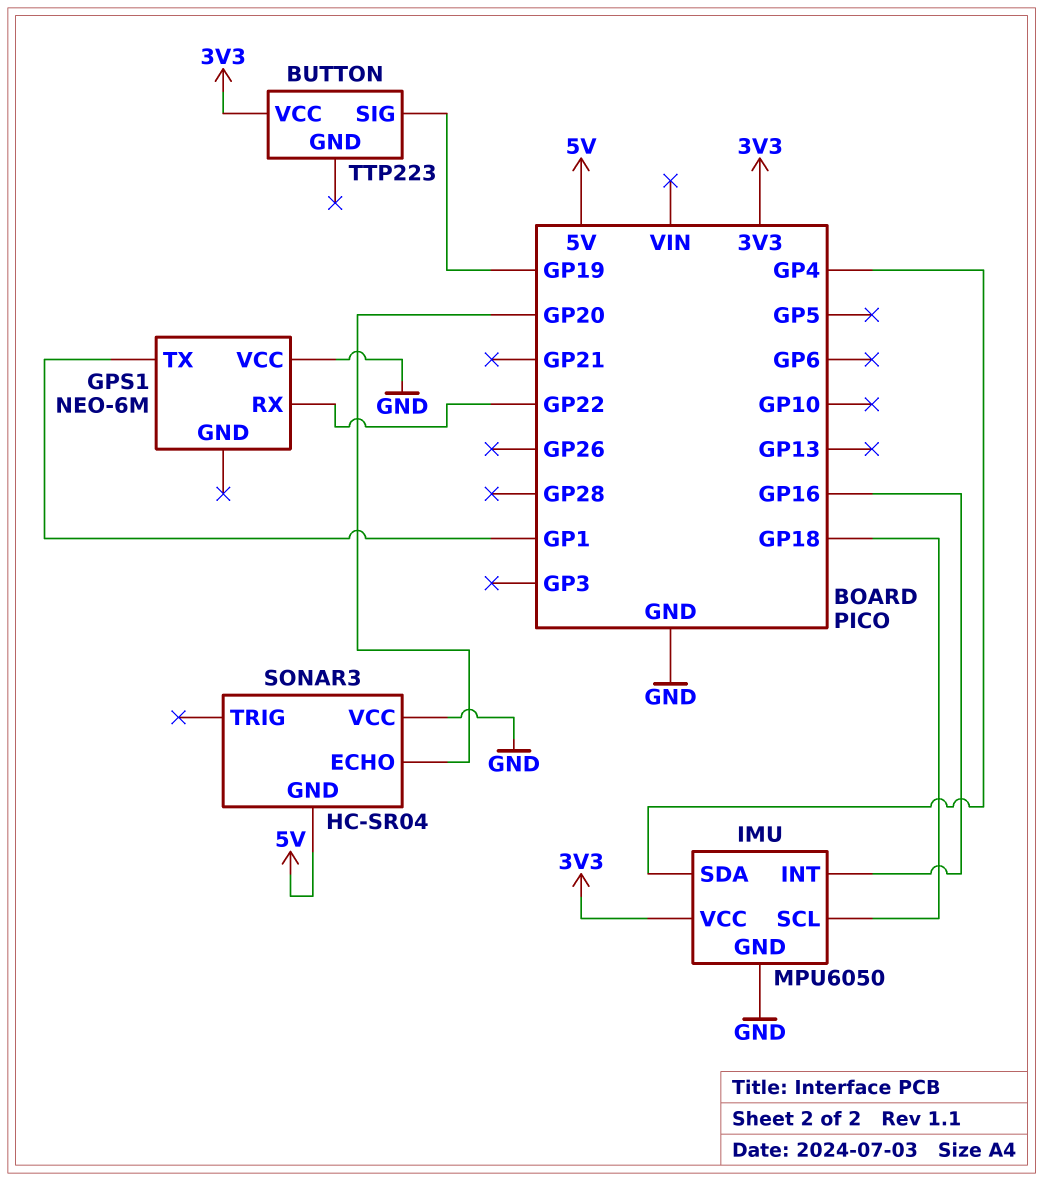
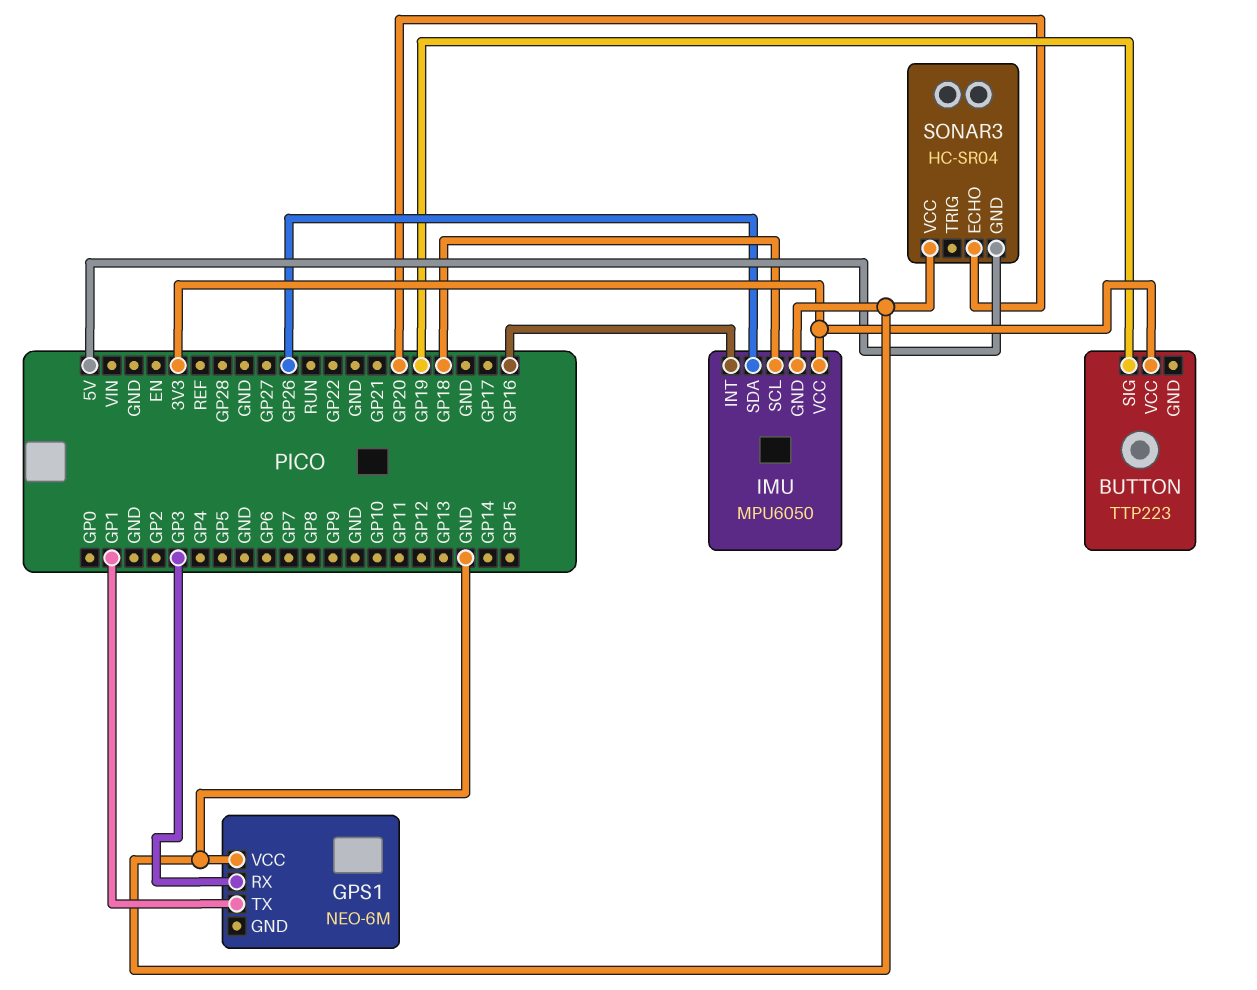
GPS1 pin RX: GP22 -> GP3
IMU pin SDA: GP4 -> GP26

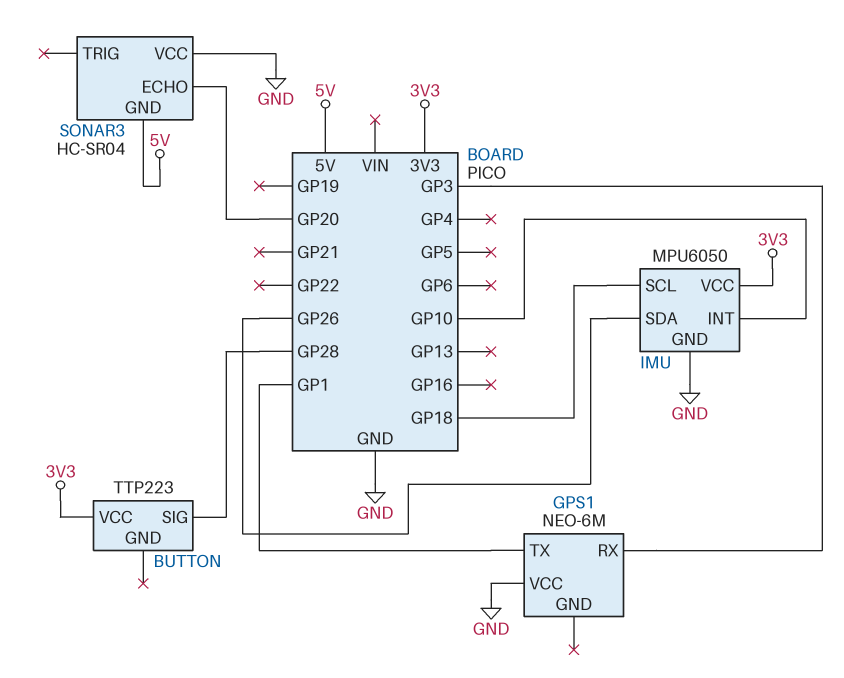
BUTTON pin SIG: GP19 -> GP28
IMU pin INT: GP16 -> GP10

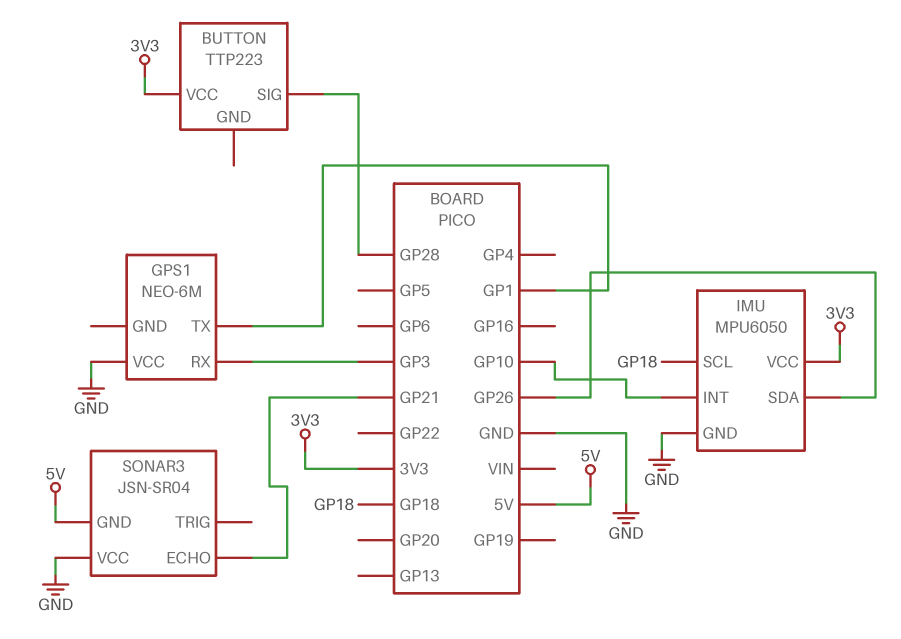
SONAR3: HC-SR04 -> JSN-SR04
SONAR3 pin ECHO: GP20 -> GP21

